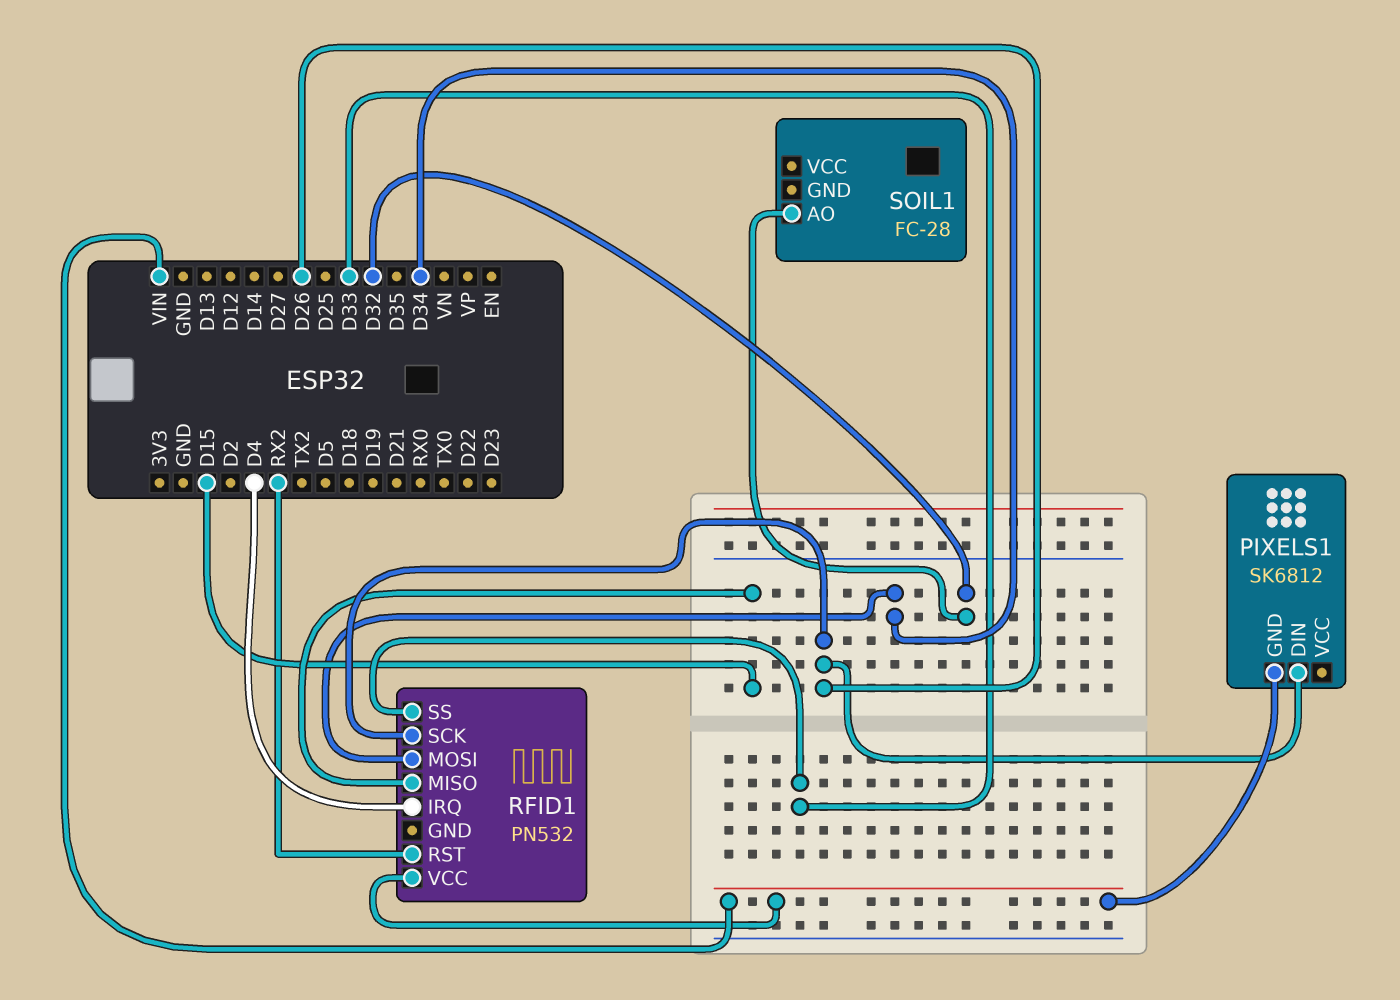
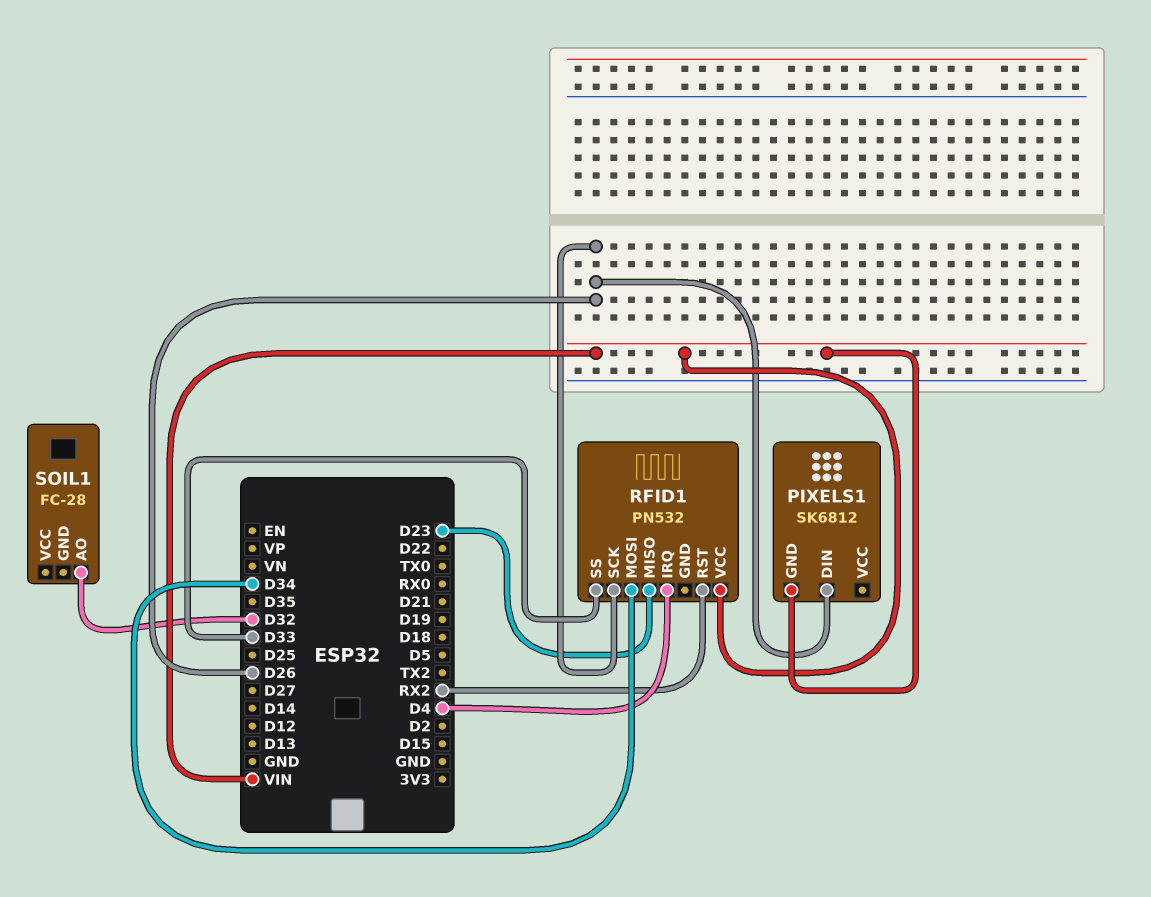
RFID1 pin MISO: D15 -> D23

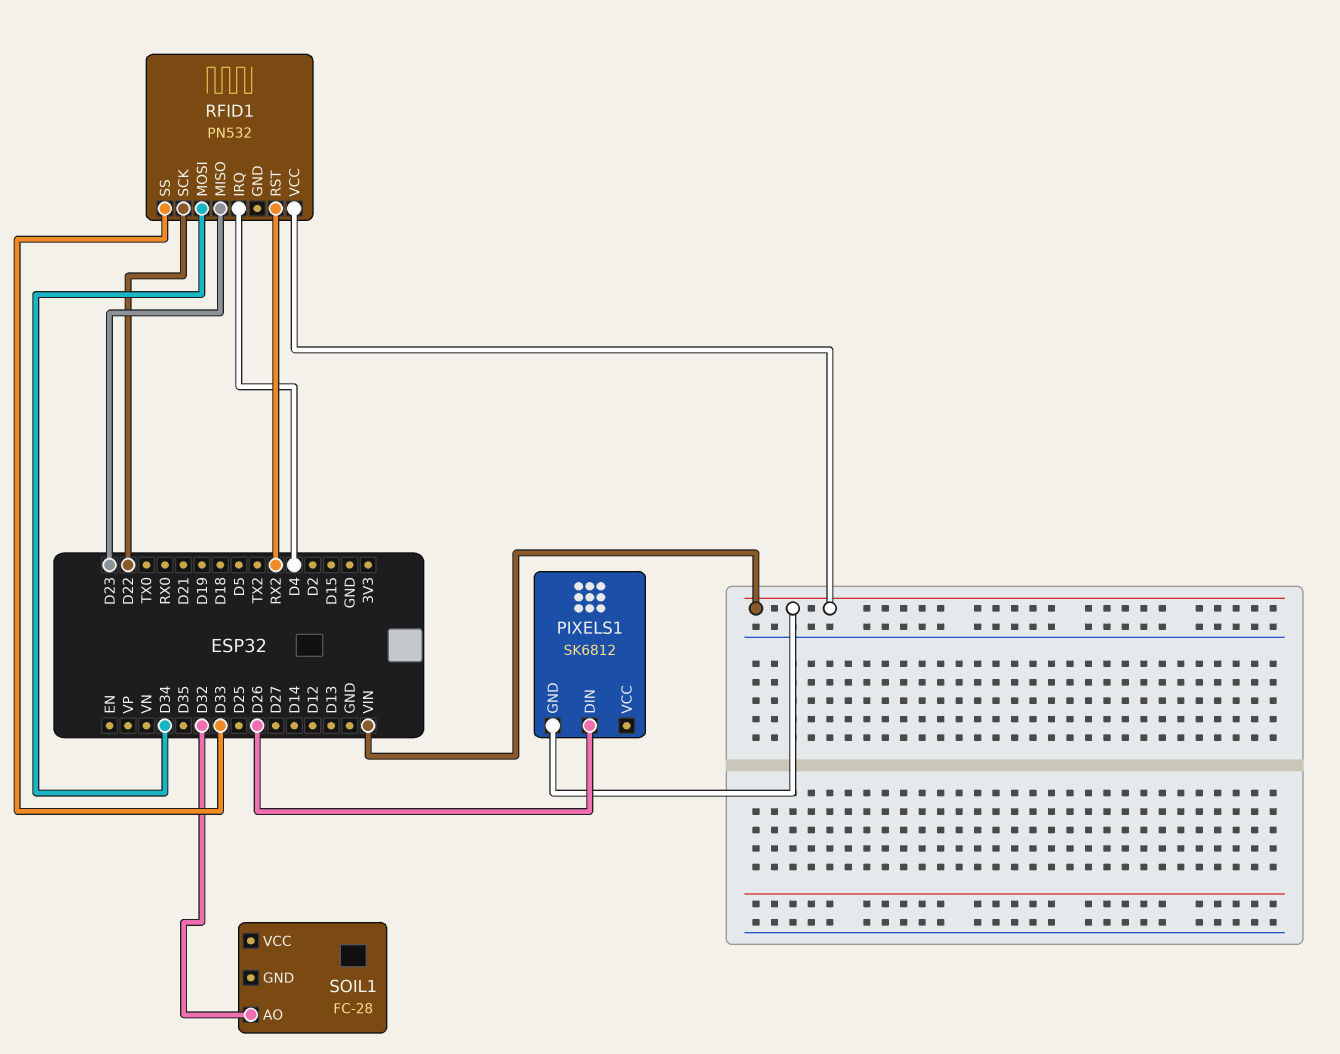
RFID1 pin SCK: D26 -> D22

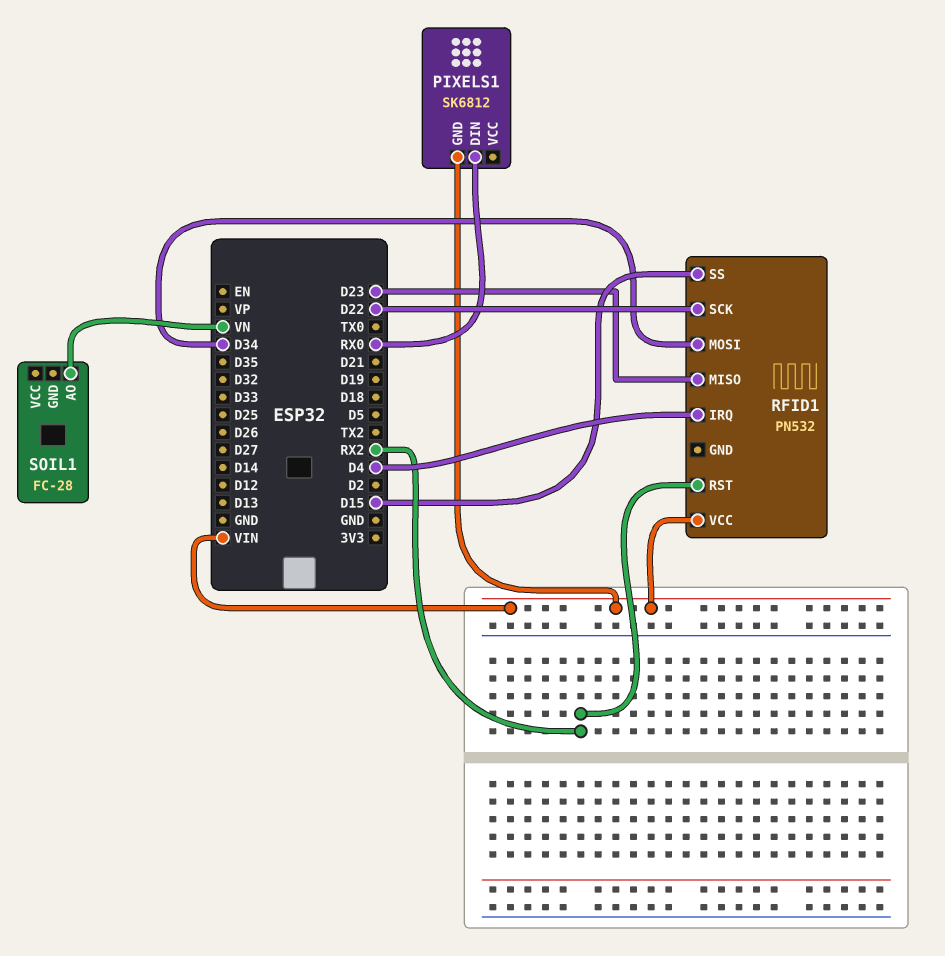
PIXELS1 pin DIN: D26 -> RX0
RFID1 pin SS: D33 -> D15
SOIL1 pin AO: D32 -> VN

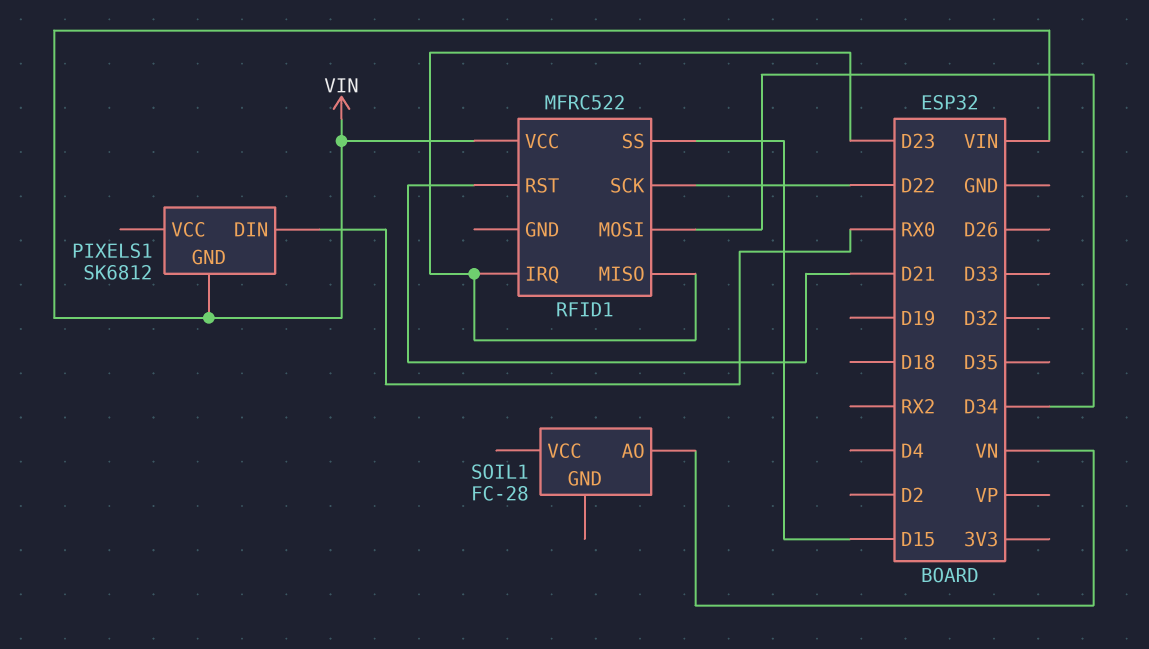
RFID1: PN532 -> MFRC522
RFID1 pin IRQ: D4 -> D23
RFID1 pin RST: RX2 -> D21

